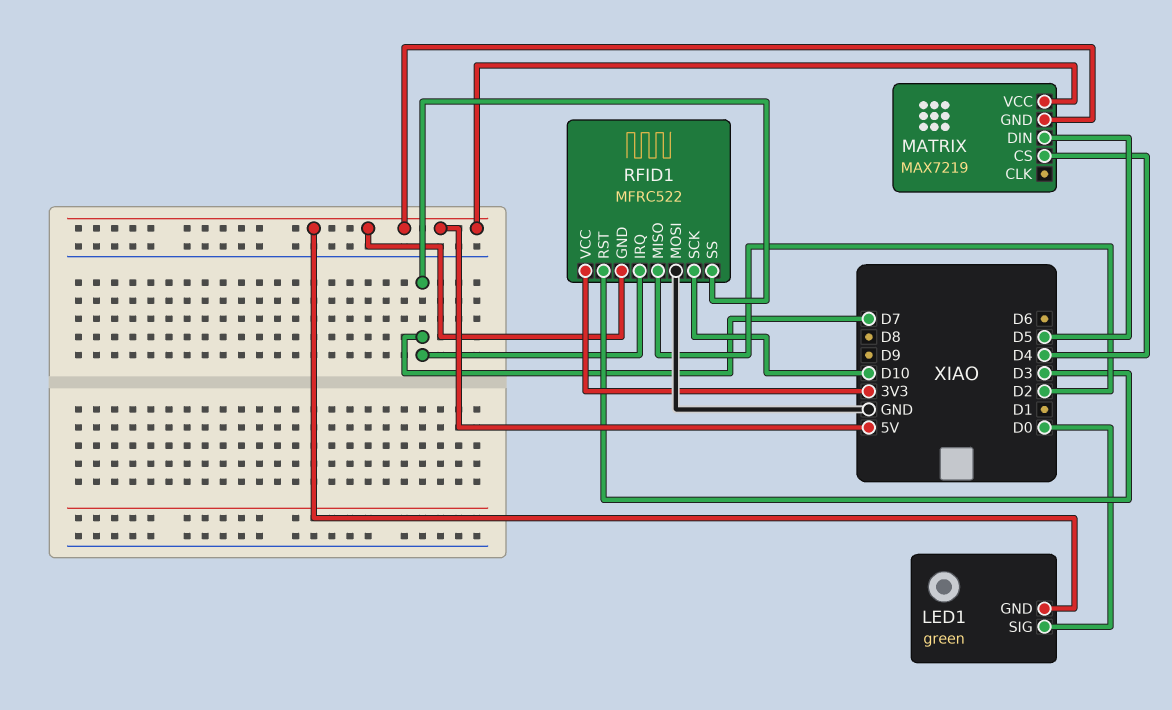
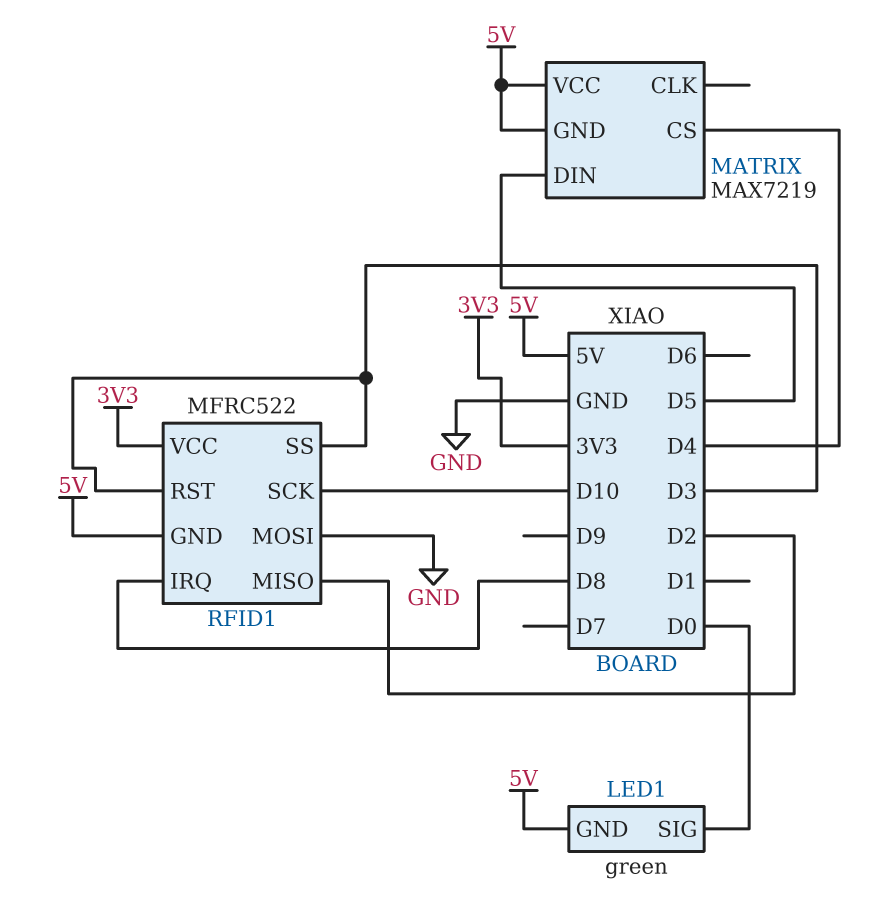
RFID1 pin IRQ: D7 -> D8
RFID1 pin SS: D7 -> D3

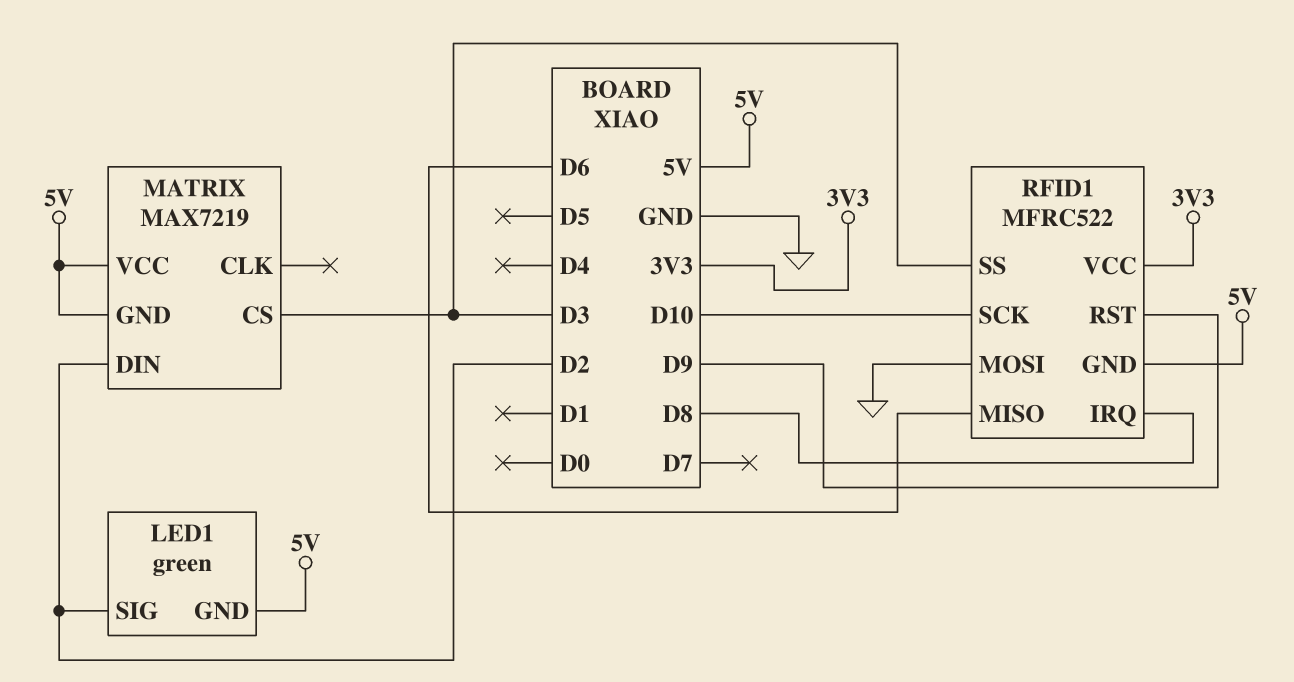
LED1 pin SIG: D0 -> D2
MATRIX pin CS: D4 -> D3
MATRIX pin DIN: D5 -> D2
RFID1 pin MISO: D2 -> D6
RFID1 pin RST: D3 -> D9

